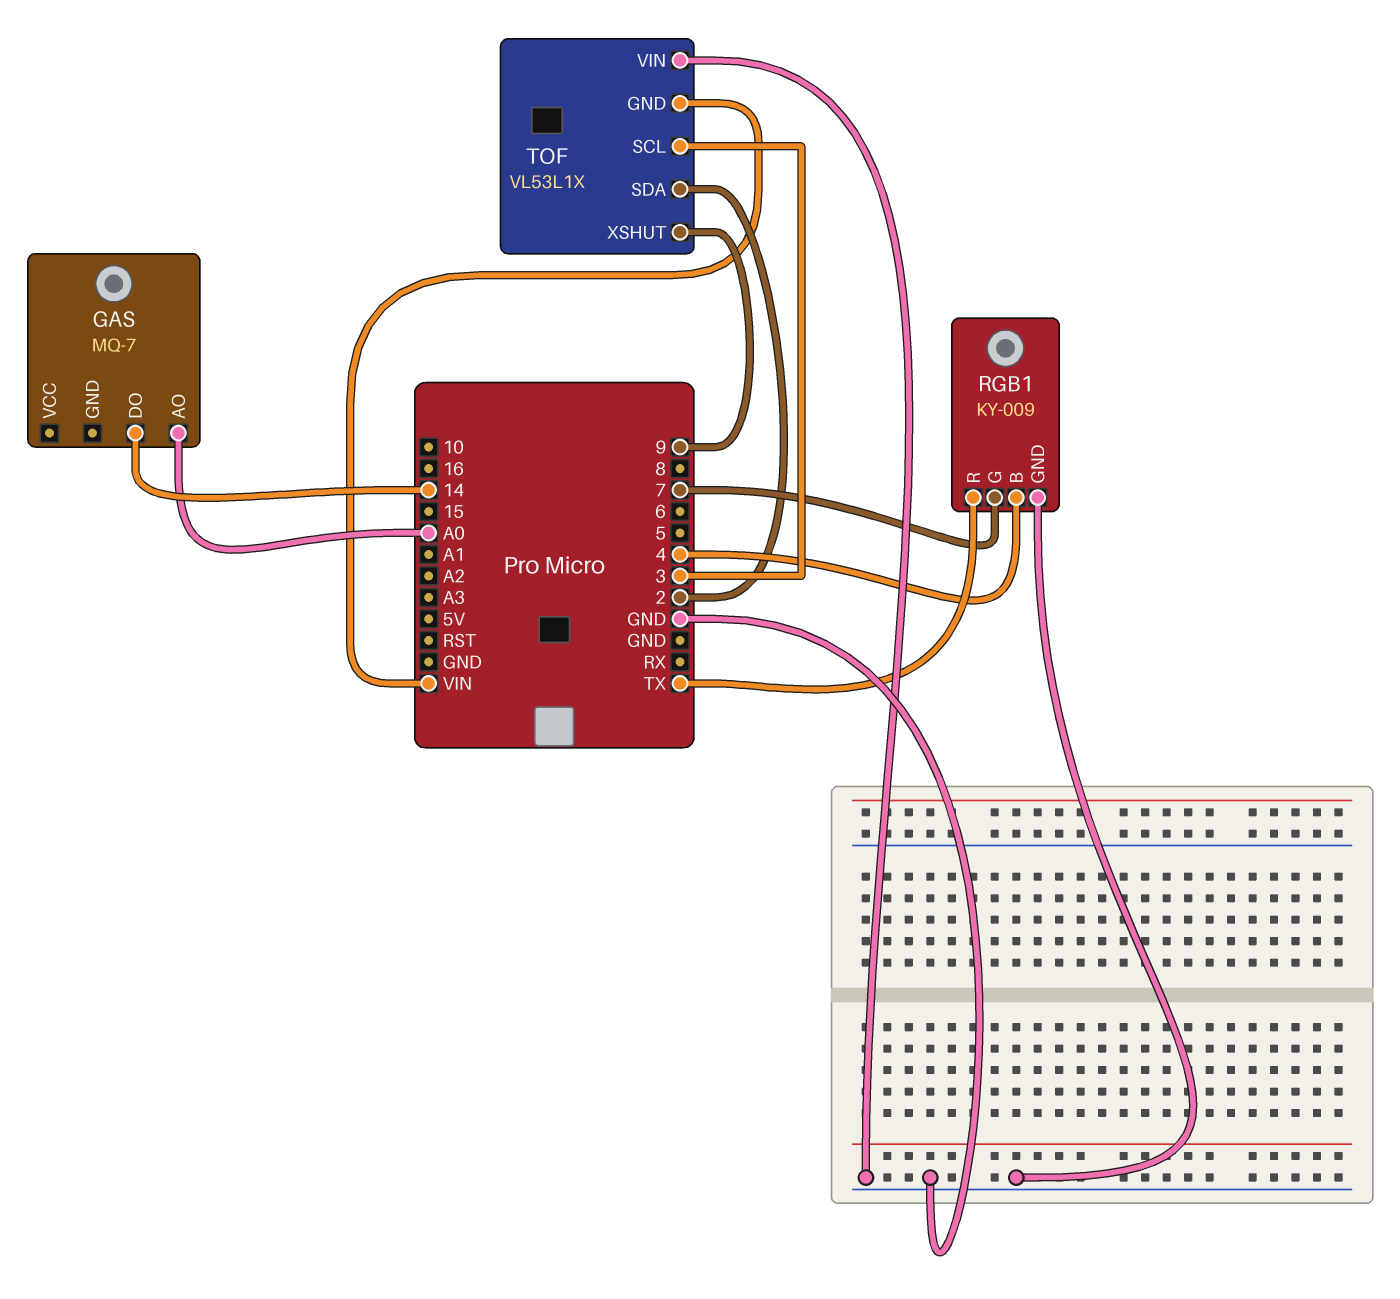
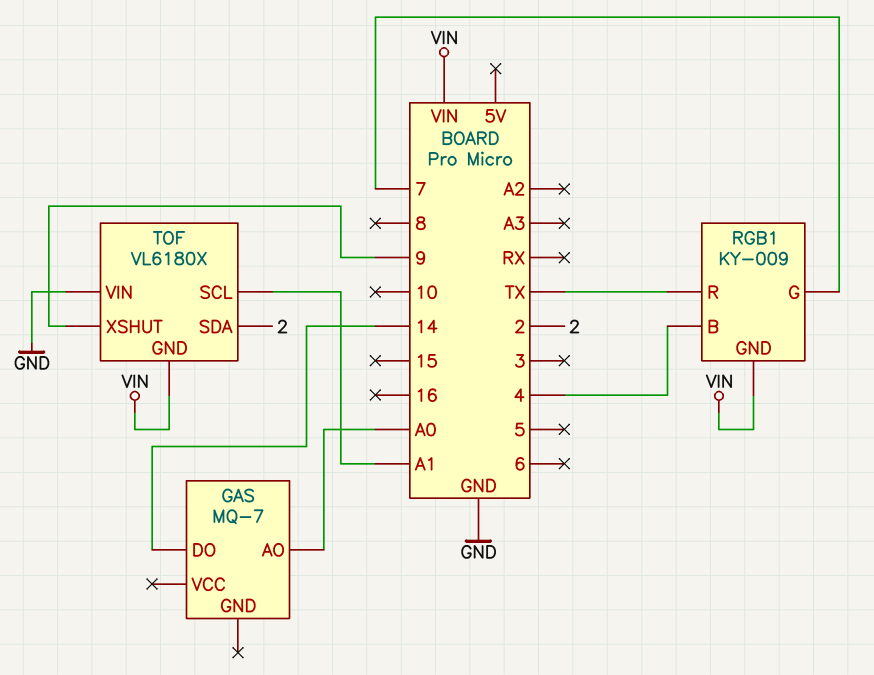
RGB1 pin GND: GND -> VIN
TOF: VL53L1X -> VL6180X
TOF pin SCL: 3 -> A1

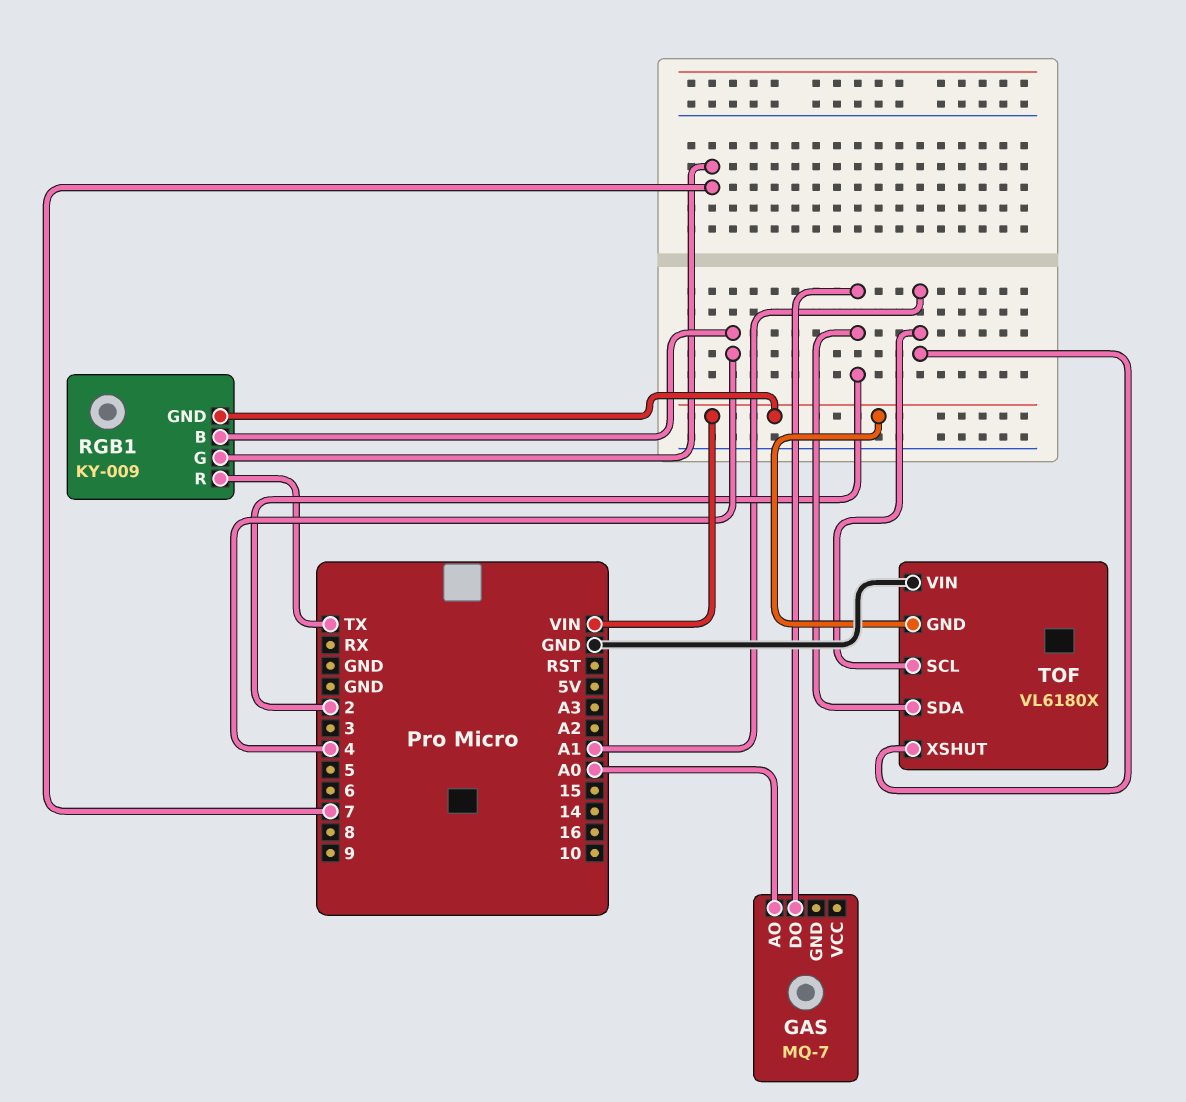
GAS pin DO: 14 -> 2
TOF pin XSHUT: 9 -> A1

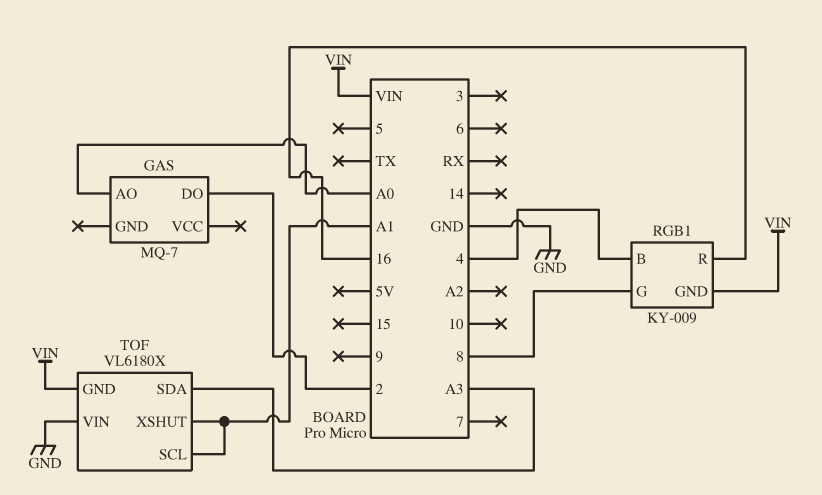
RGB1 pin G: 7 -> 8
RGB1 pin R: TX -> 16
TOF pin SDA: 2 -> A3

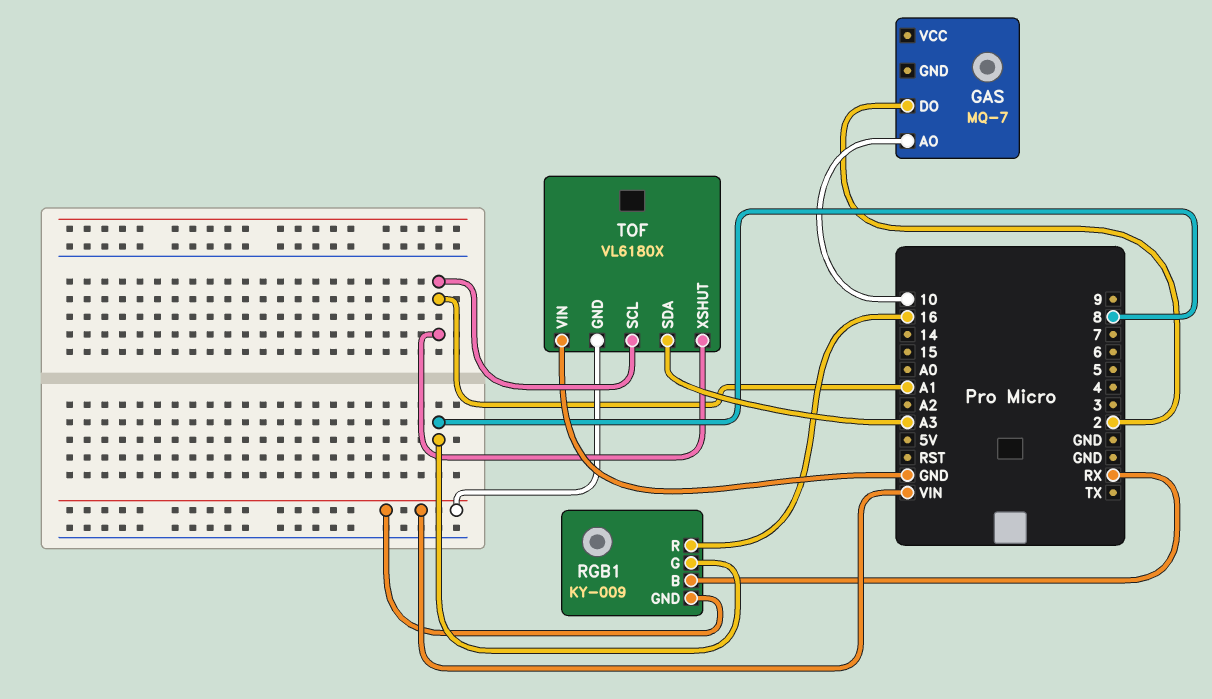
GAS pin AO: A0 -> 10
RGB1 pin B: 4 -> RX

